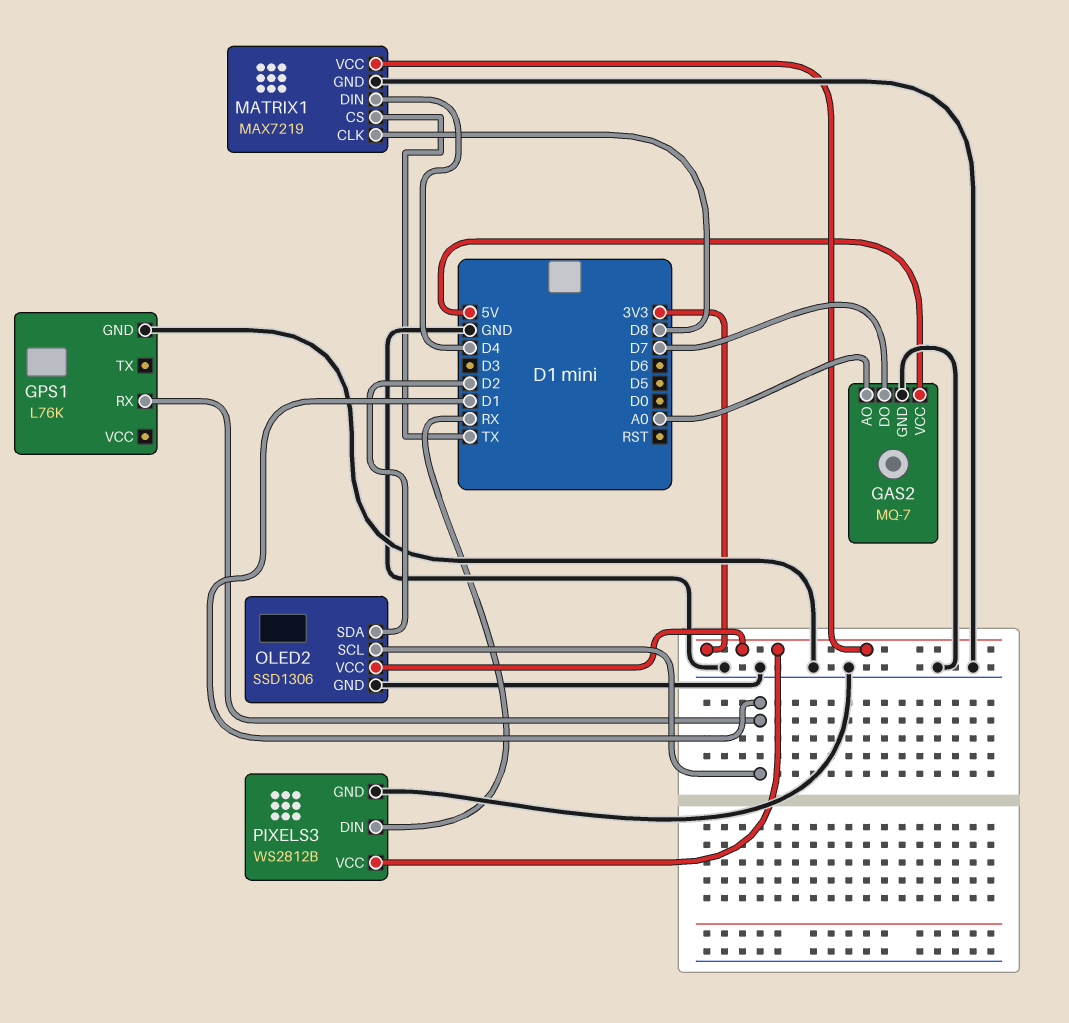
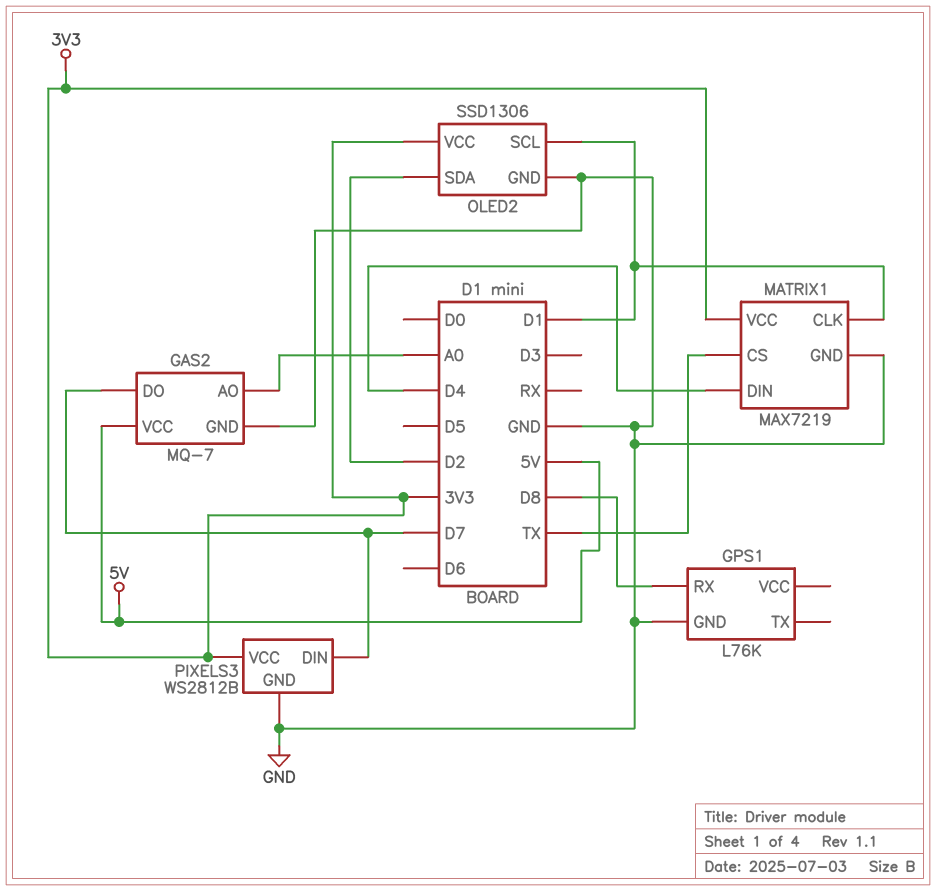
GPS1 pin RX: D1 -> D8
MATRIX1 pin CLK: D8 -> D1
PIXELS3 pin DIN: RX -> D7

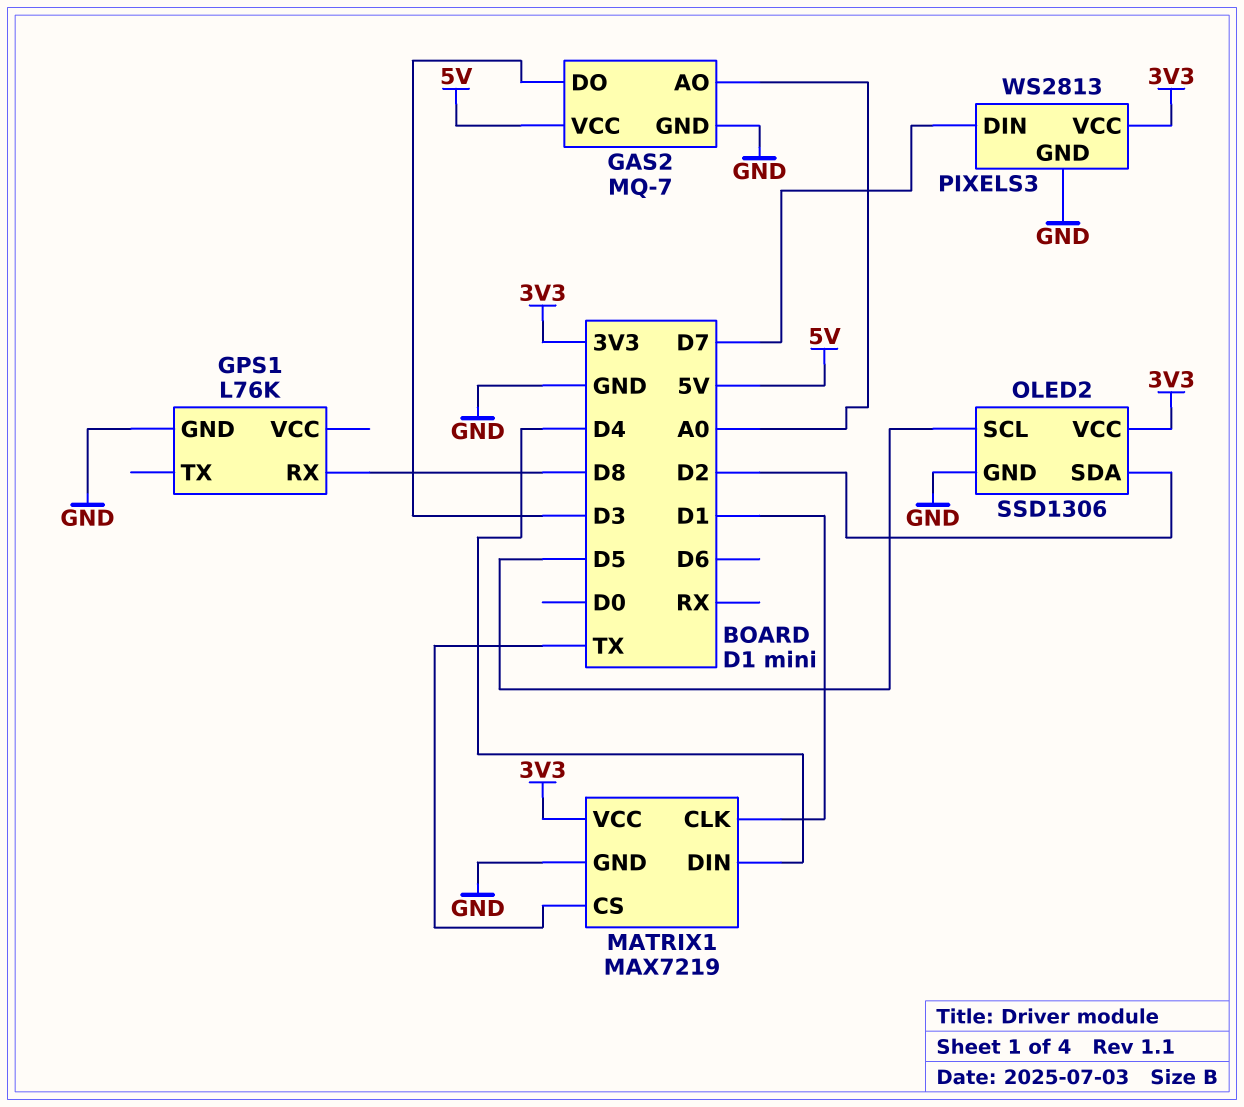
GAS2 pin DO: D7 -> D3
OLED2 pin SCL: D1 -> D5
PIXELS3: WS2812B -> WS2813

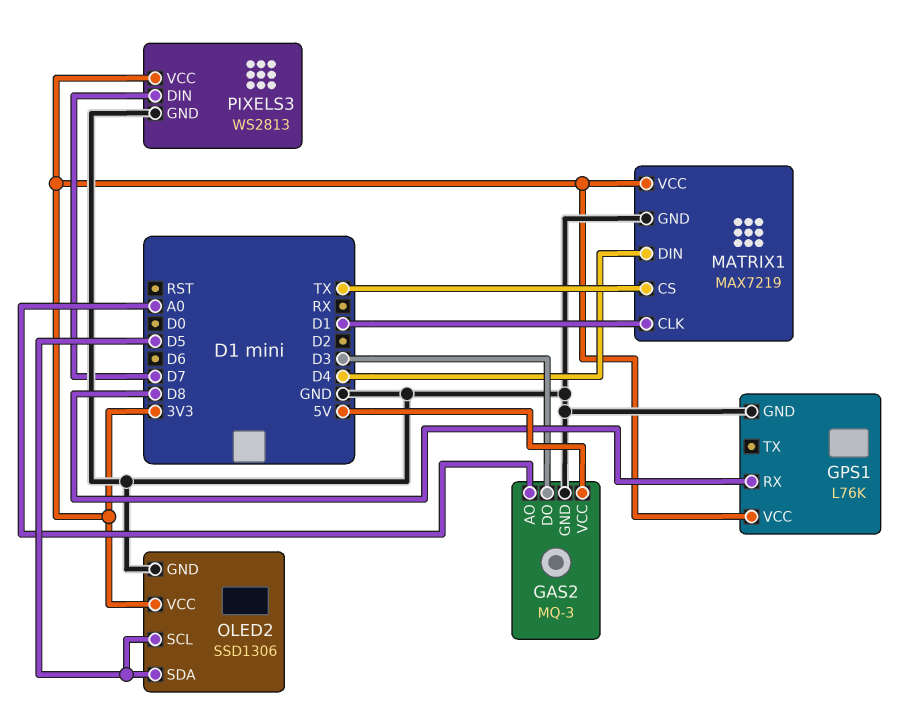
GAS2: MQ-7 -> MQ-3
GPS1 pin VCC: none -> 3V3
OLED2 pin SDA: D2 -> D5

